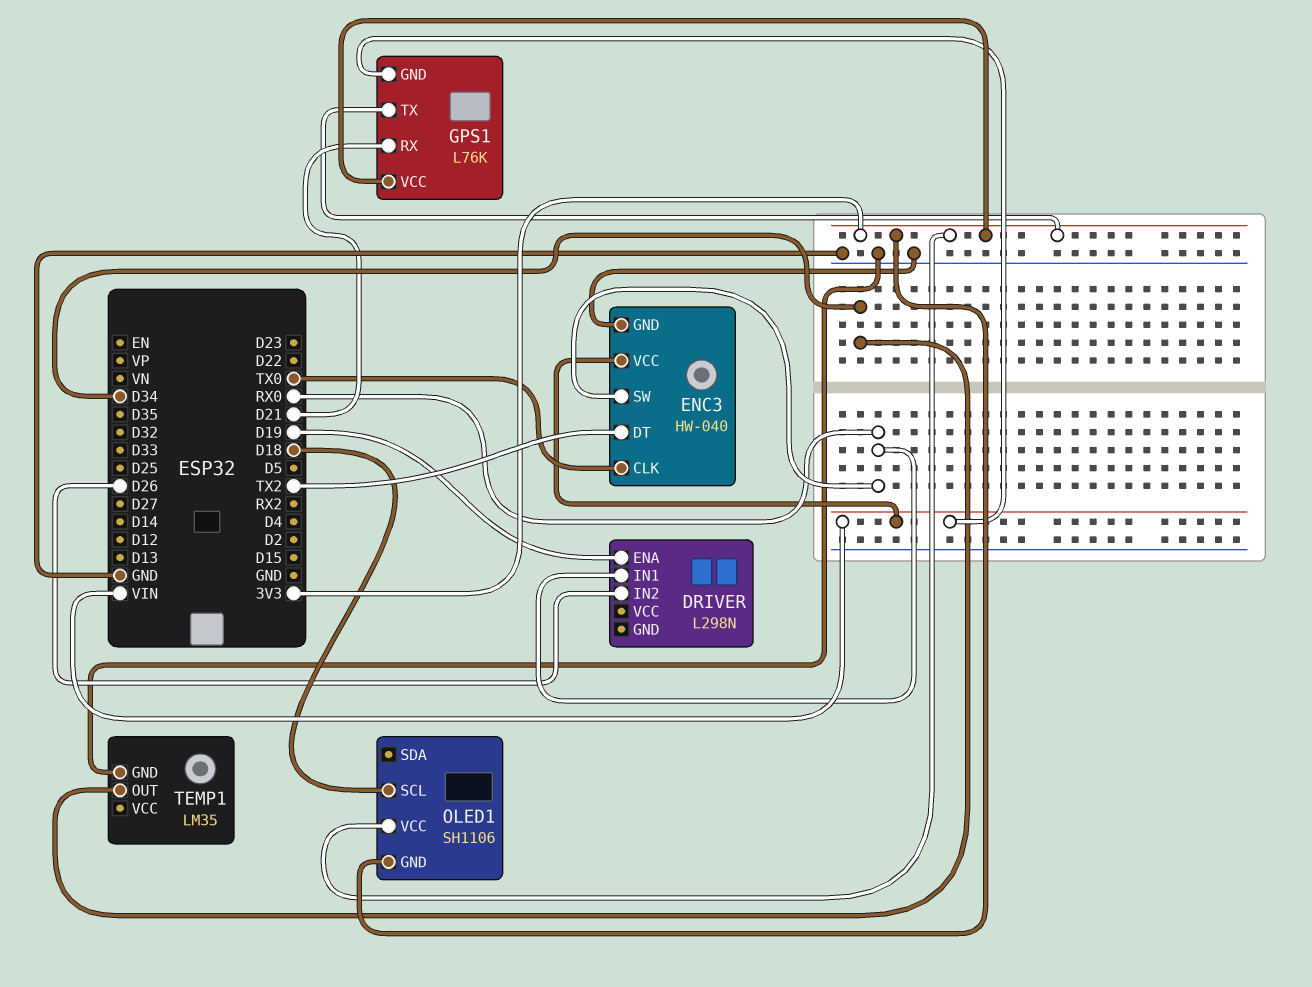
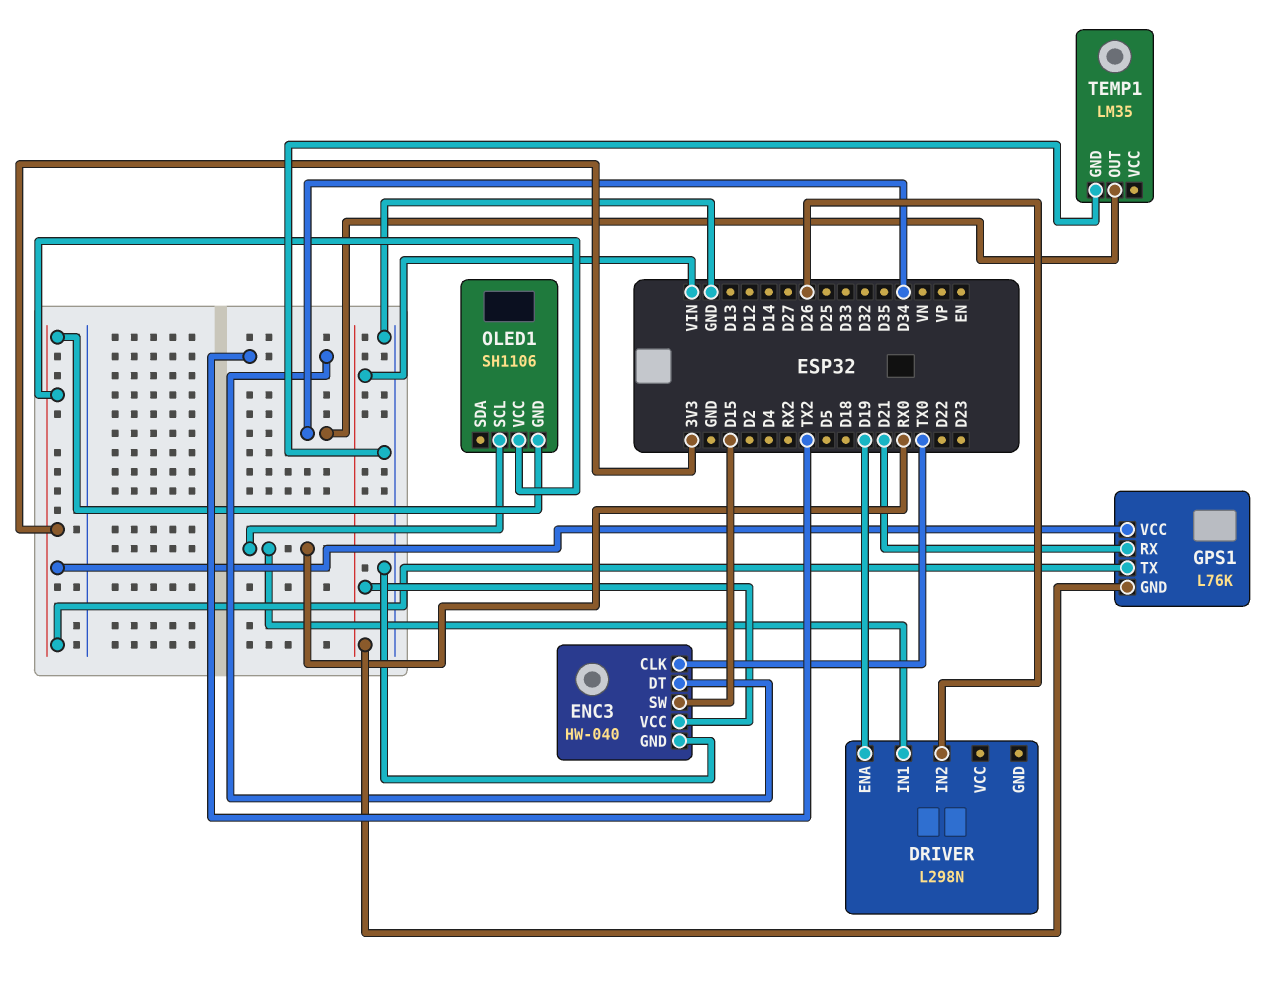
ENC3 pin SW: RX0 -> D15
OLED1 pin SCL: D18 -> RX0

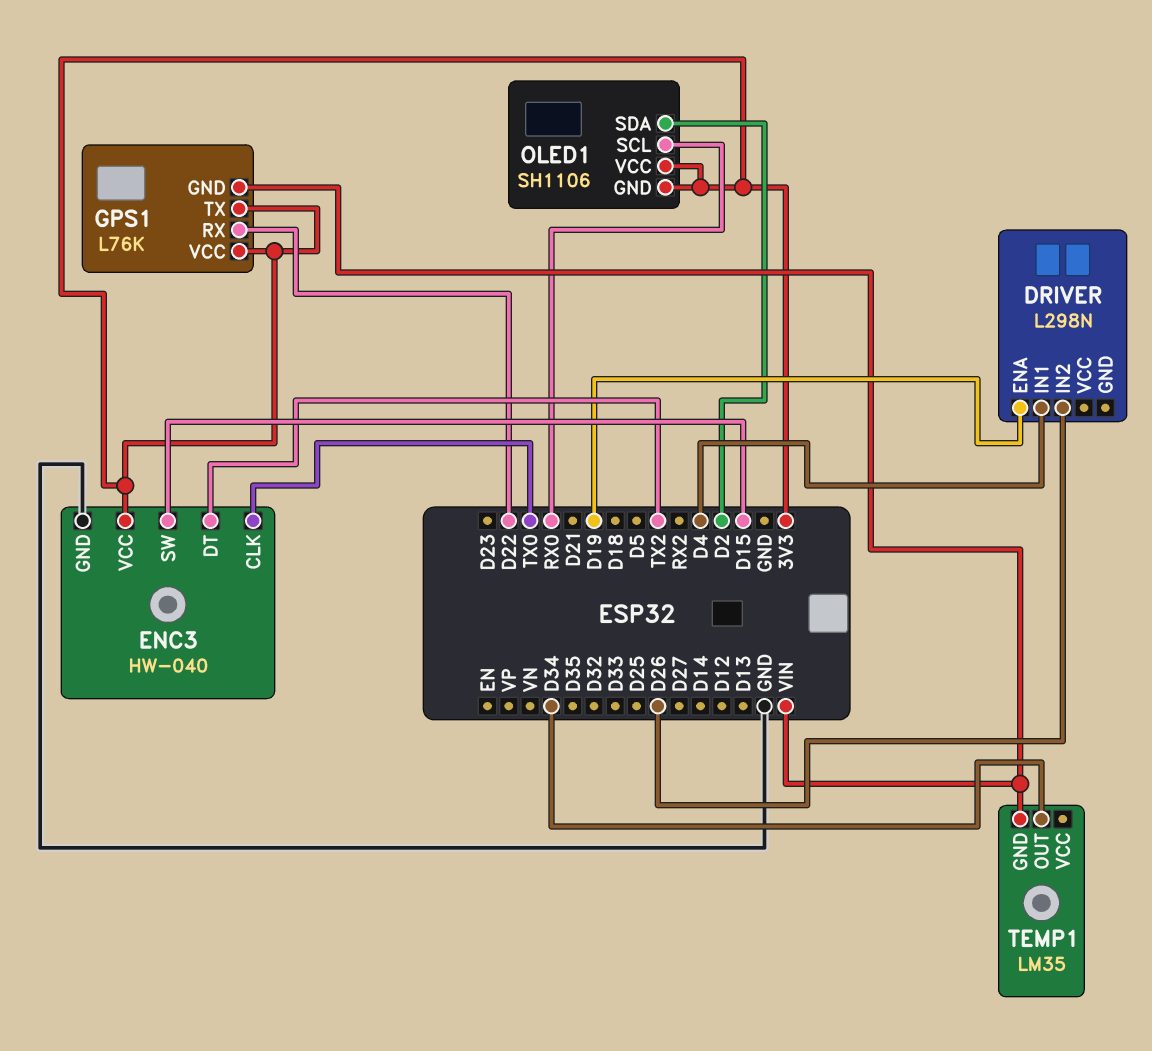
DRIVER pin IN1: RX0 -> D4
ENC3 pin VCC: VIN -> 3V3
GPS1 pin RX: D21 -> D22
OLED1 pin SDA: none -> D2
TEMP1 pin GND: GND -> VIN

